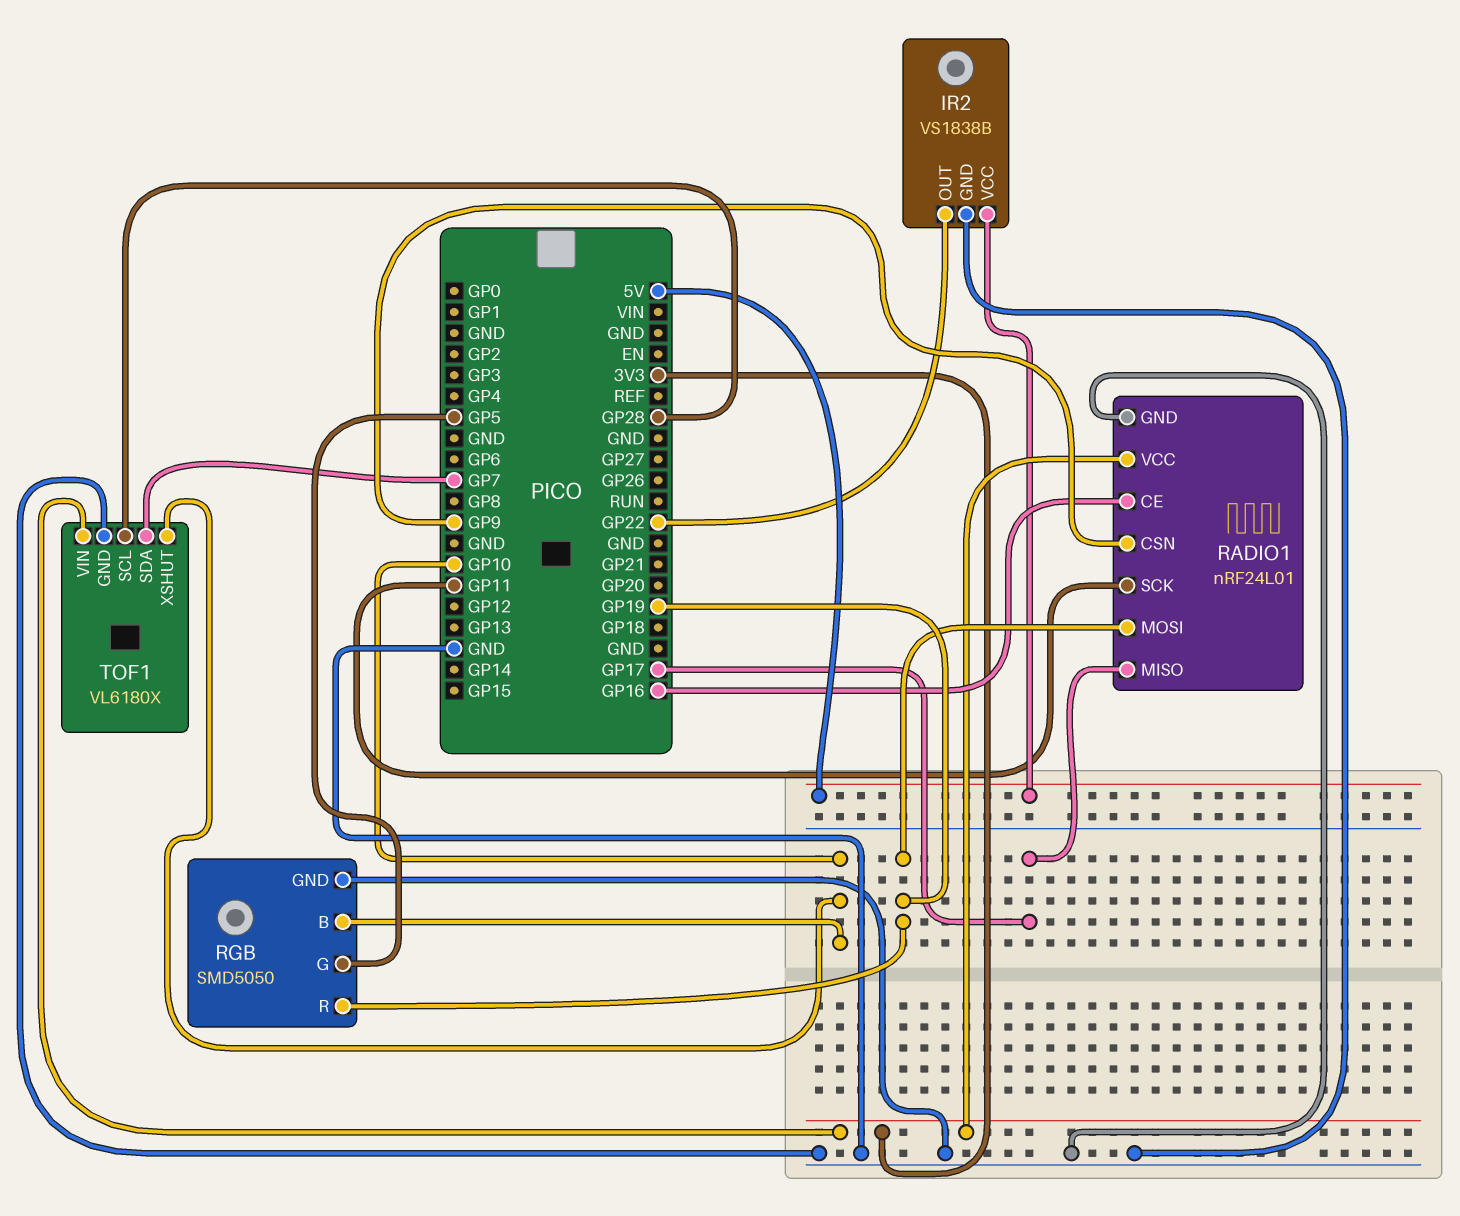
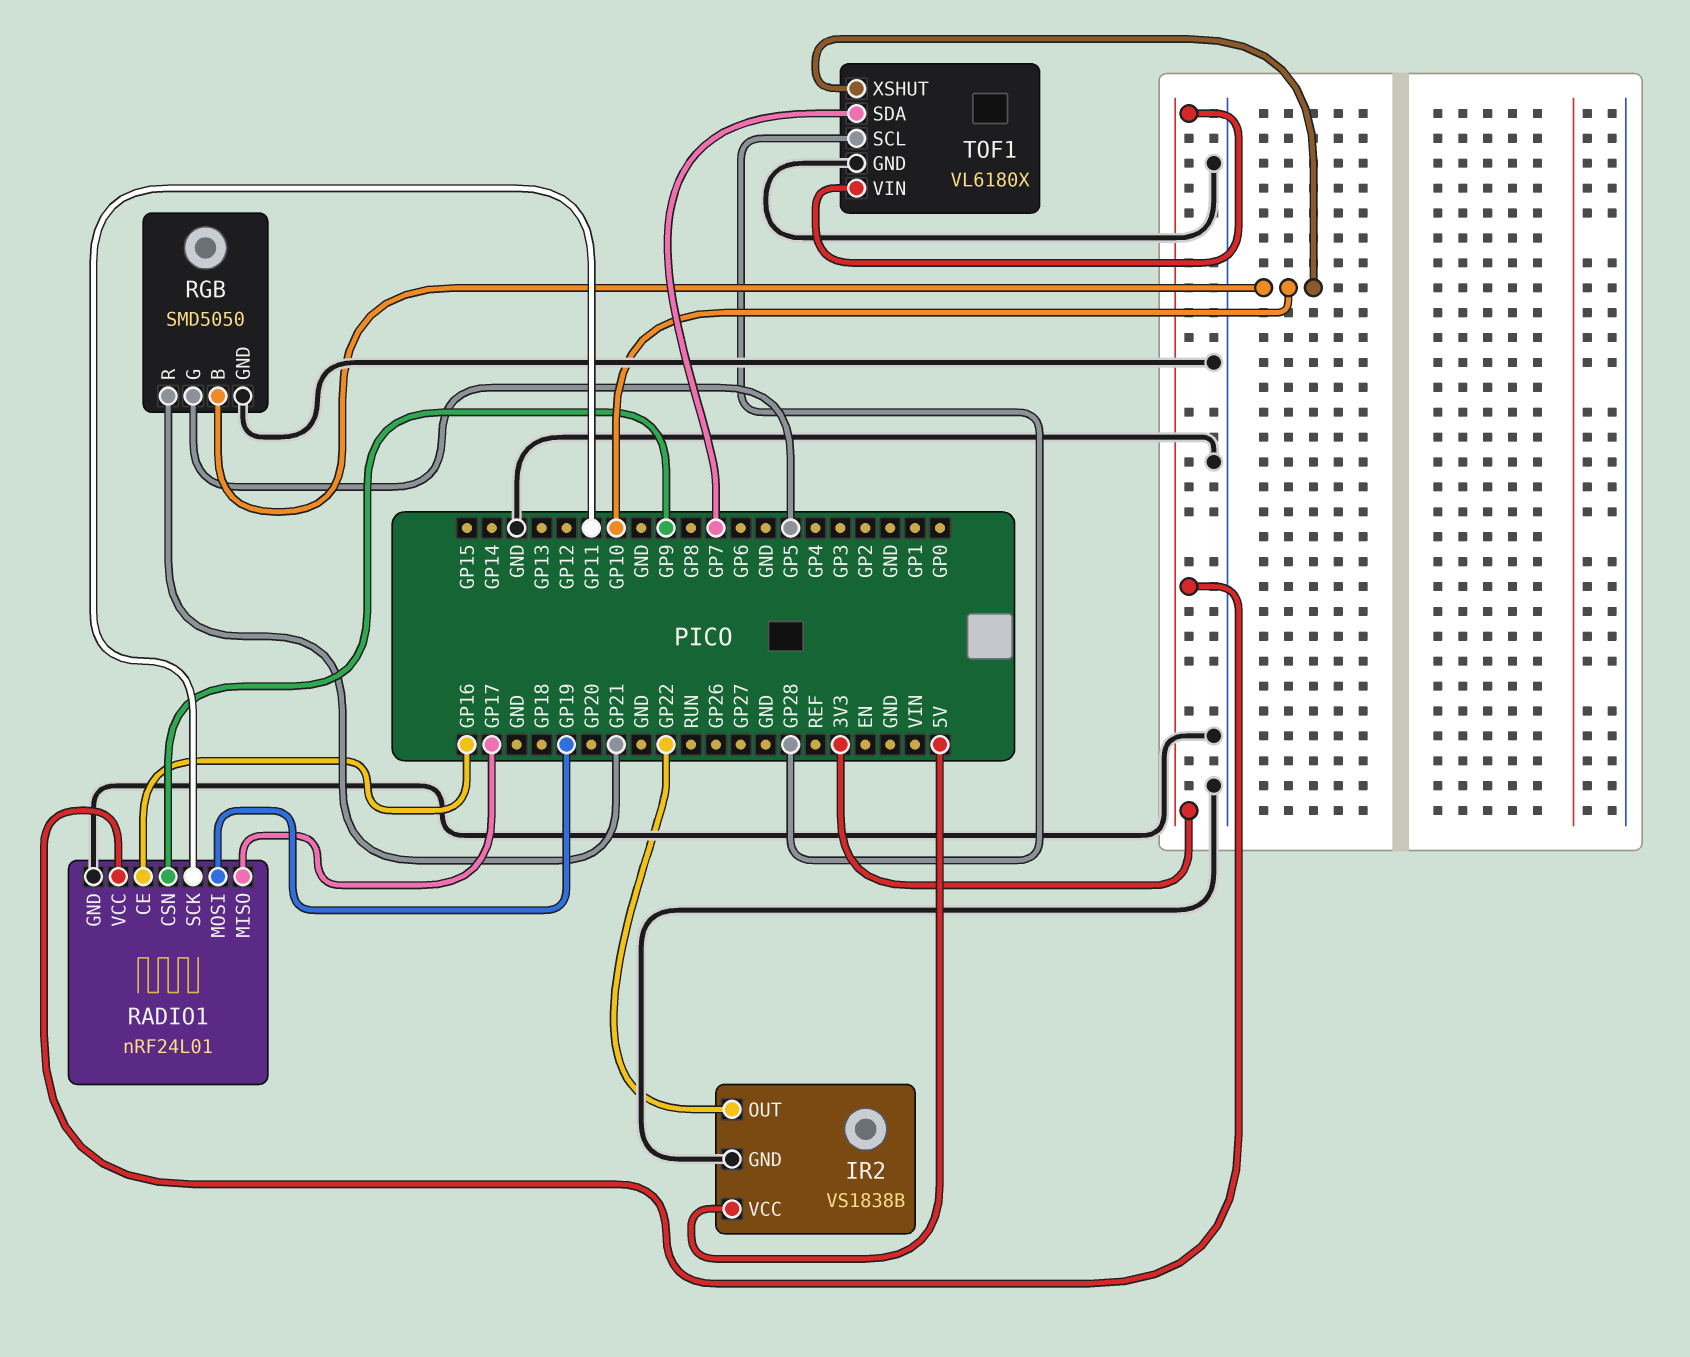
RGB pin R: GP19 -> GP21

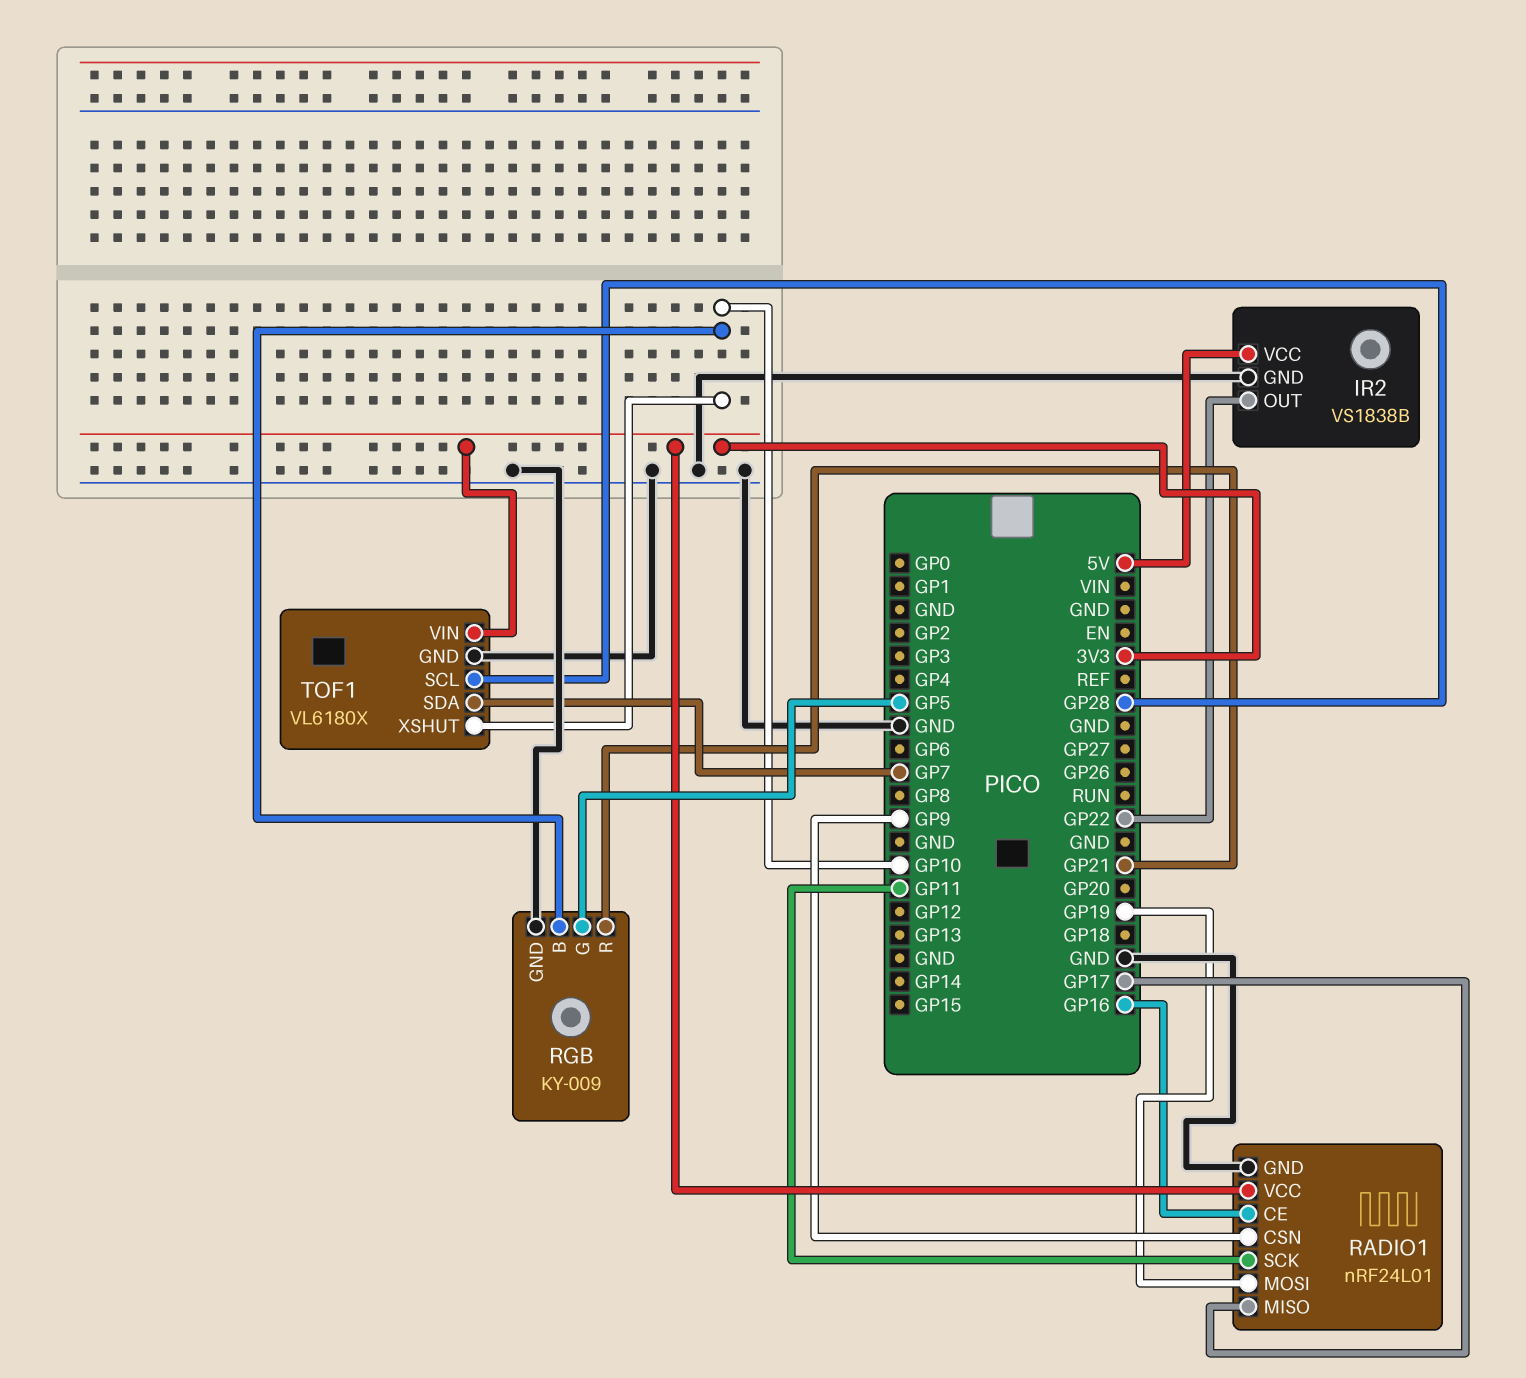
RGB: SMD5050 -> KY-009

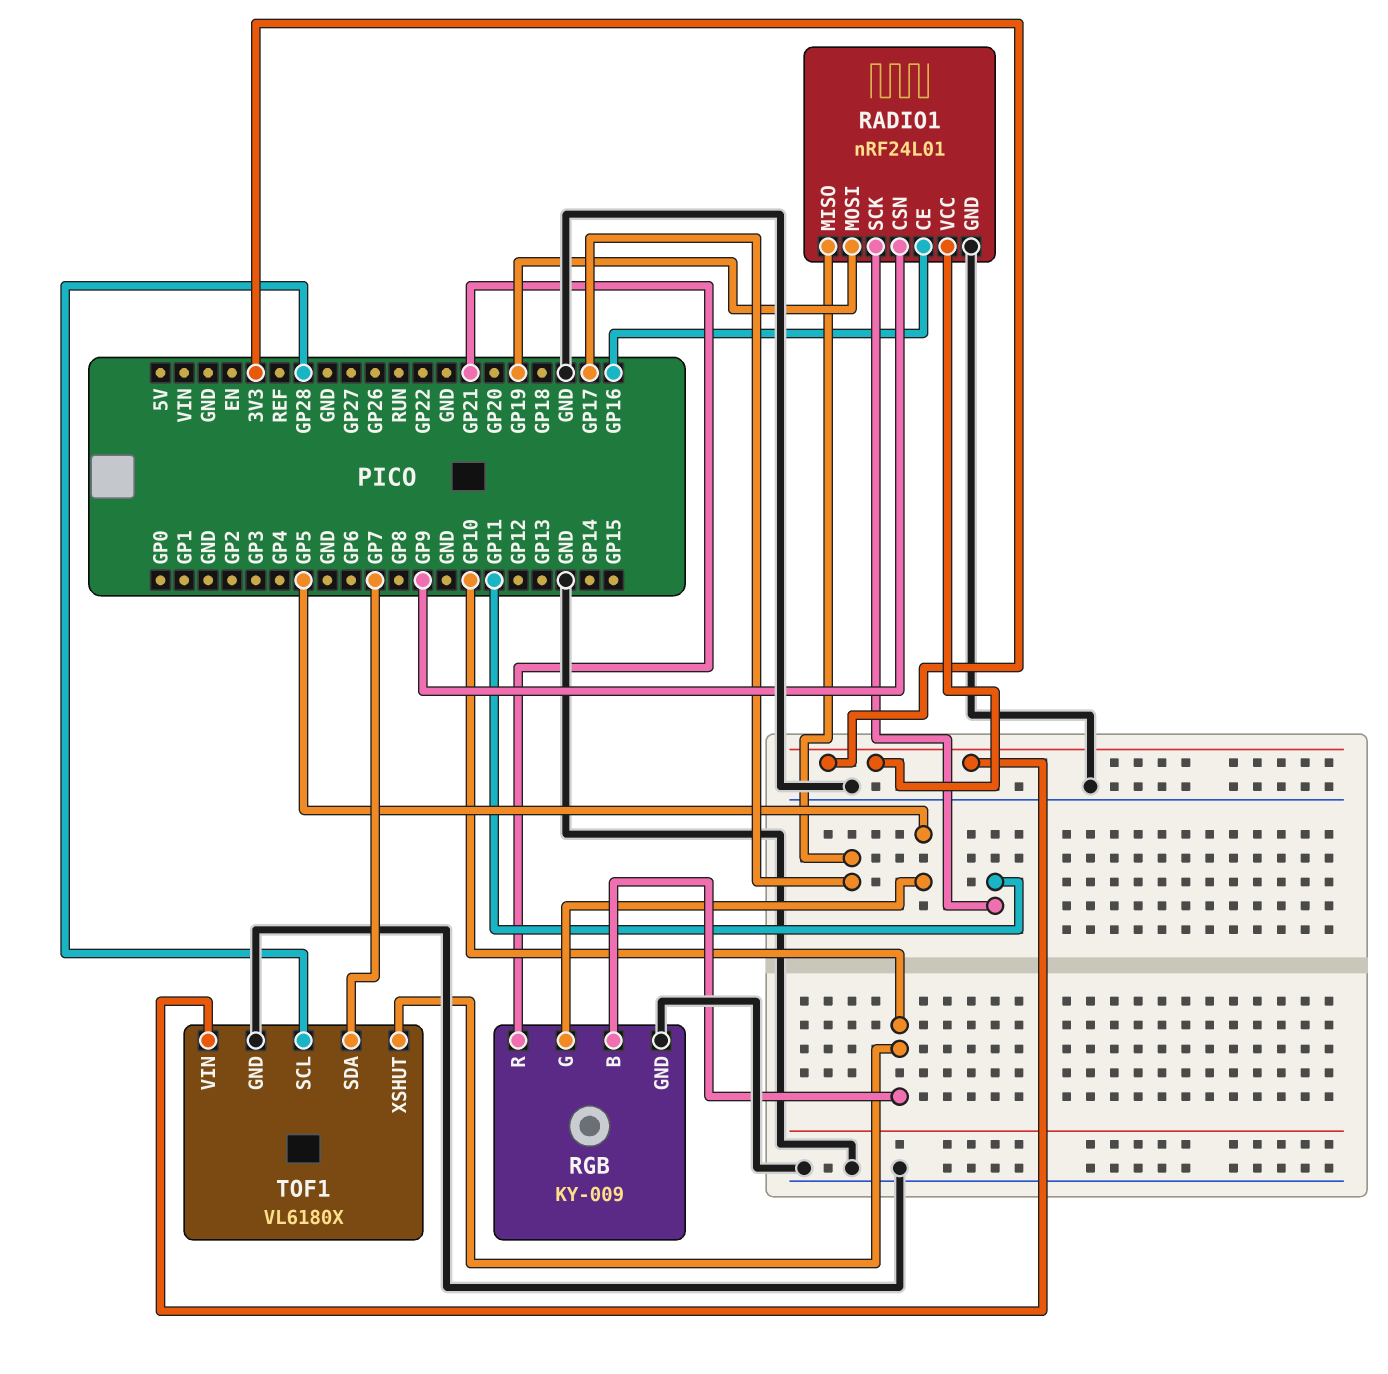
IR2: VS1838B -> none
IR2 pin GND: GND -> none
IR2 pin OUT: GP22 -> none
IR2 pin VCC: 5V -> none

